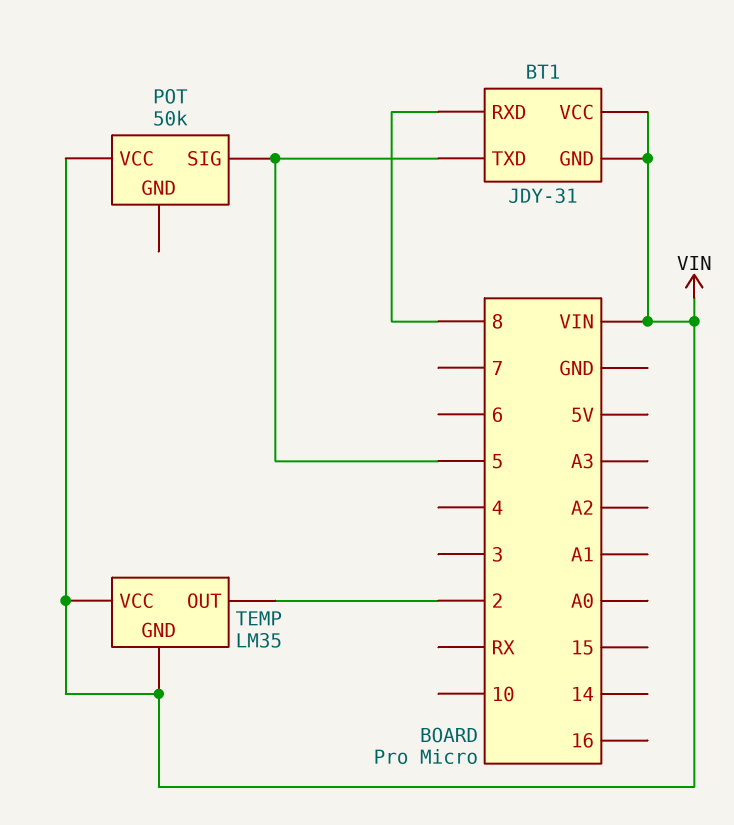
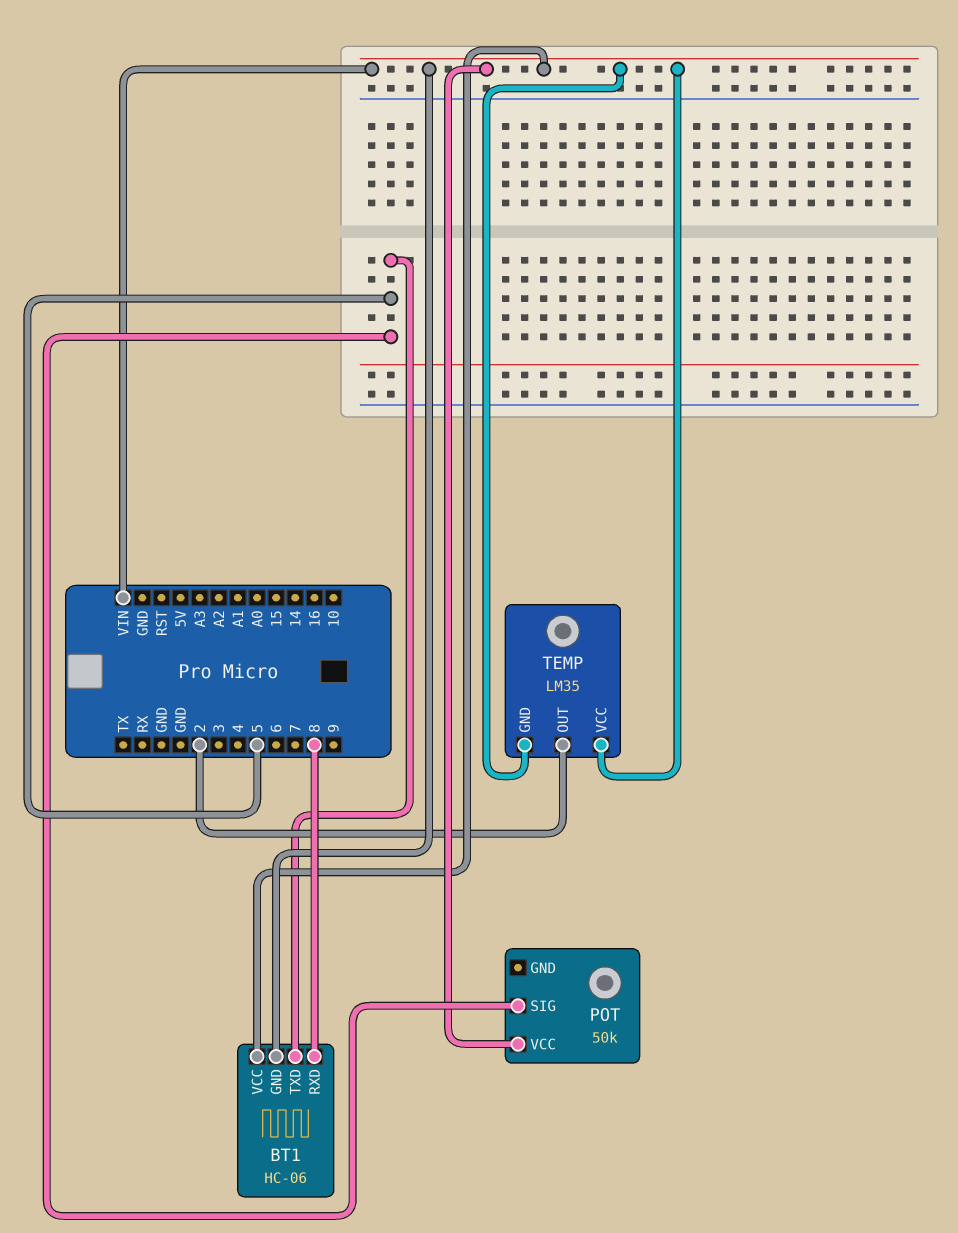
BT1: JDY-31 -> HC-06

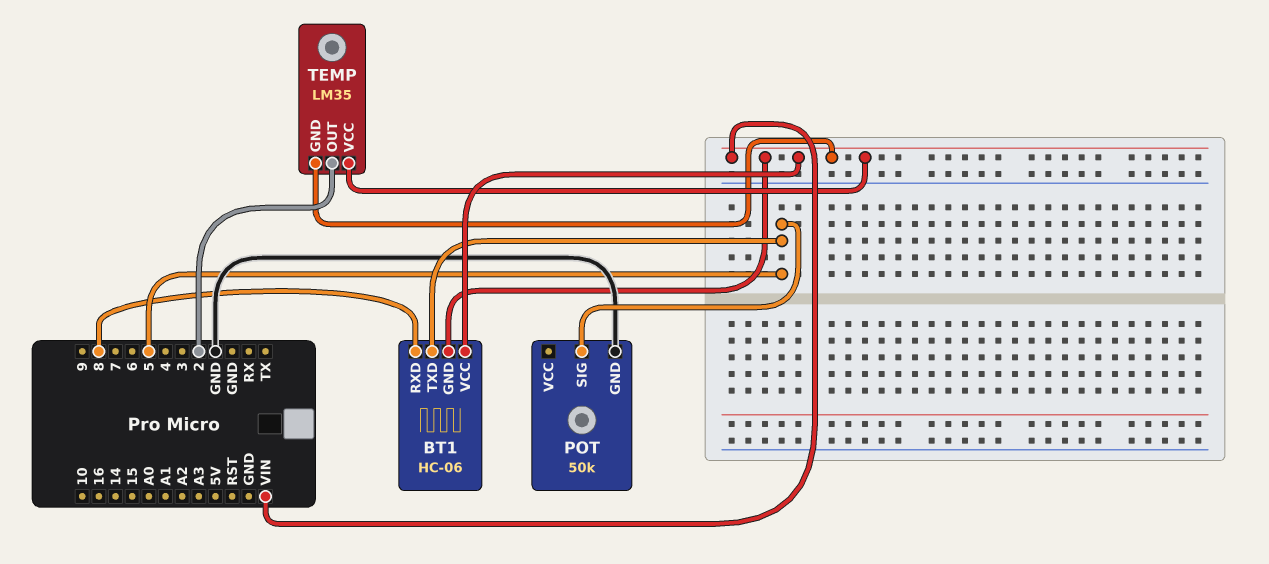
POT pin GND: none -> GND
POT pin VCC: VIN -> none

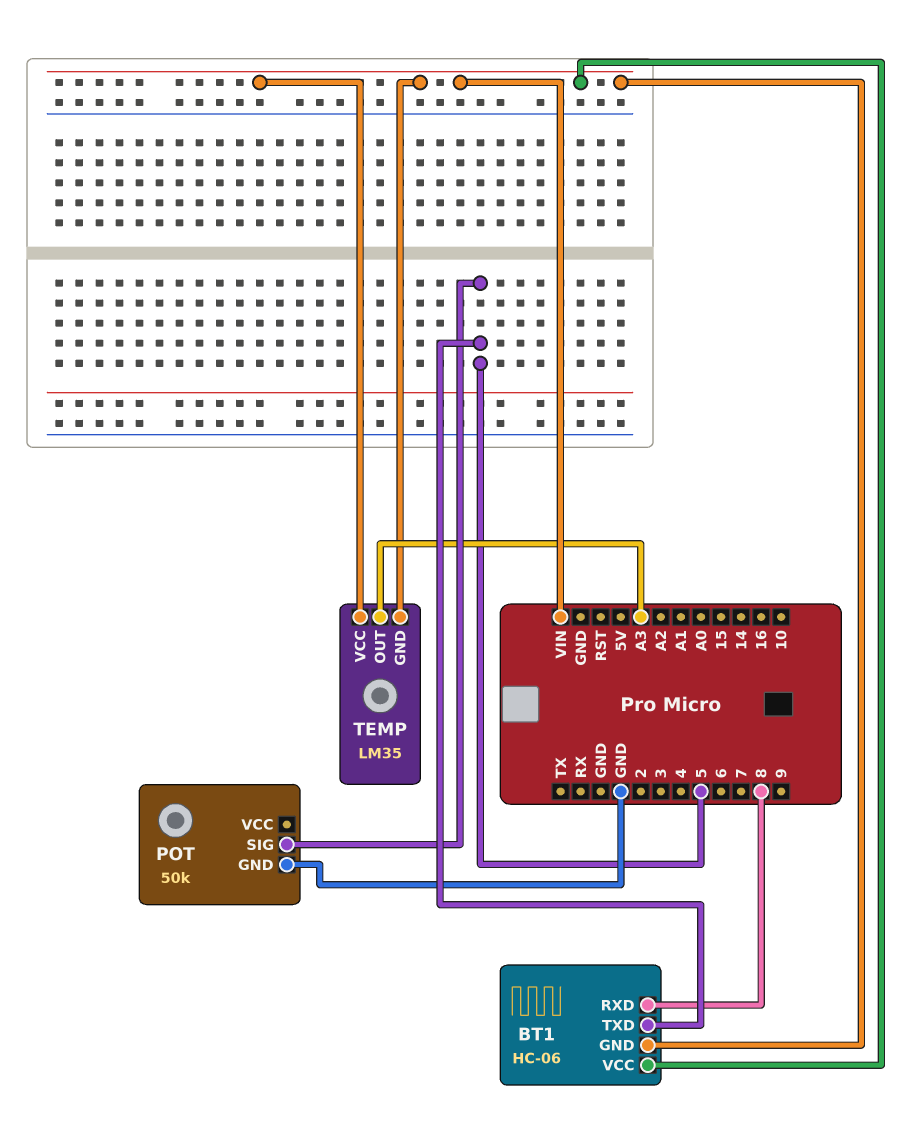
TEMP pin OUT: 2 -> A3

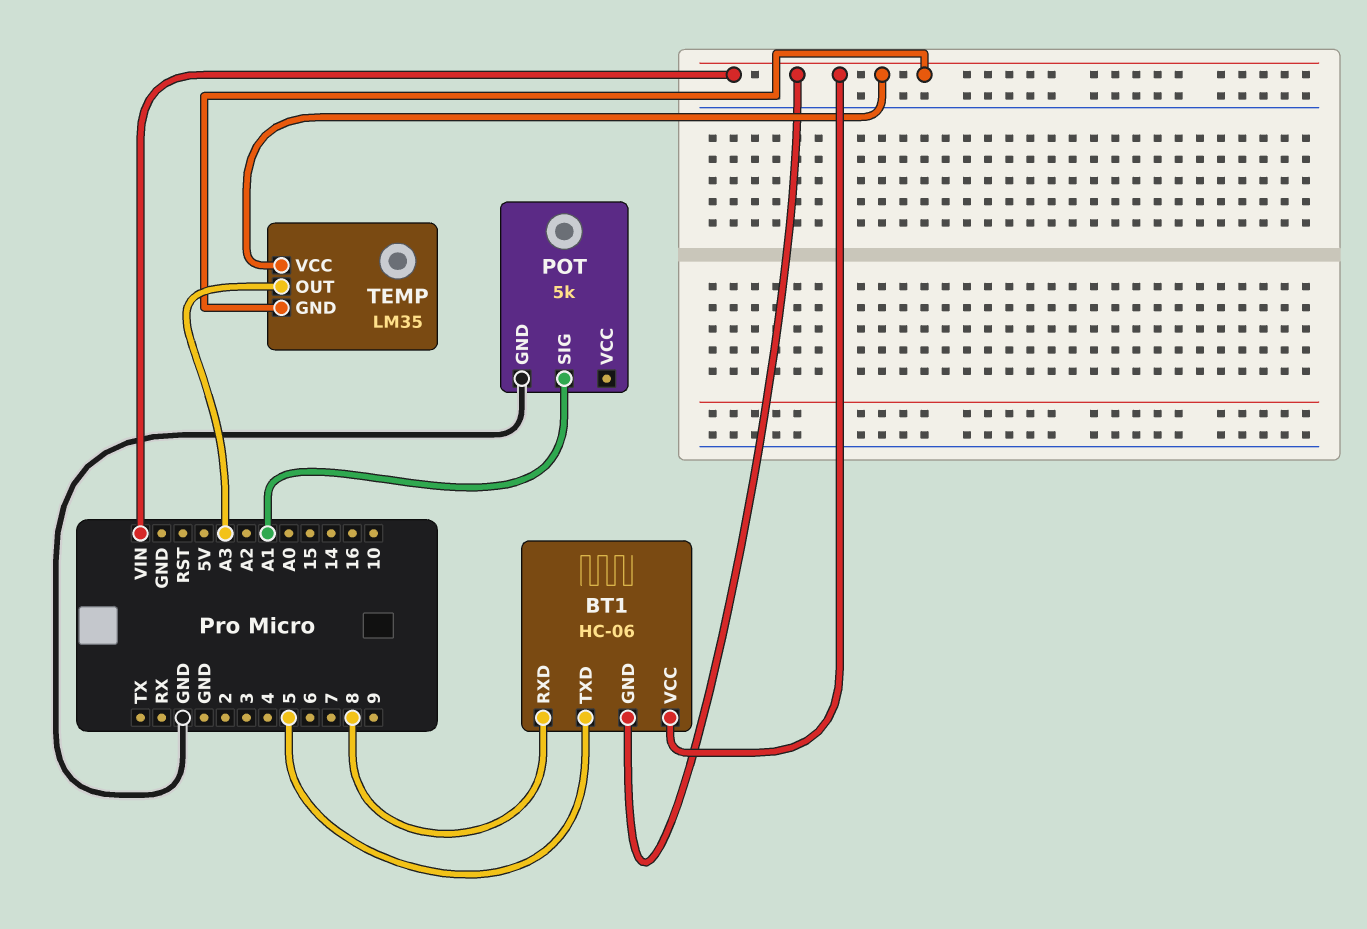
POT: 50k -> 5k
POT pin SIG: 5 -> A1

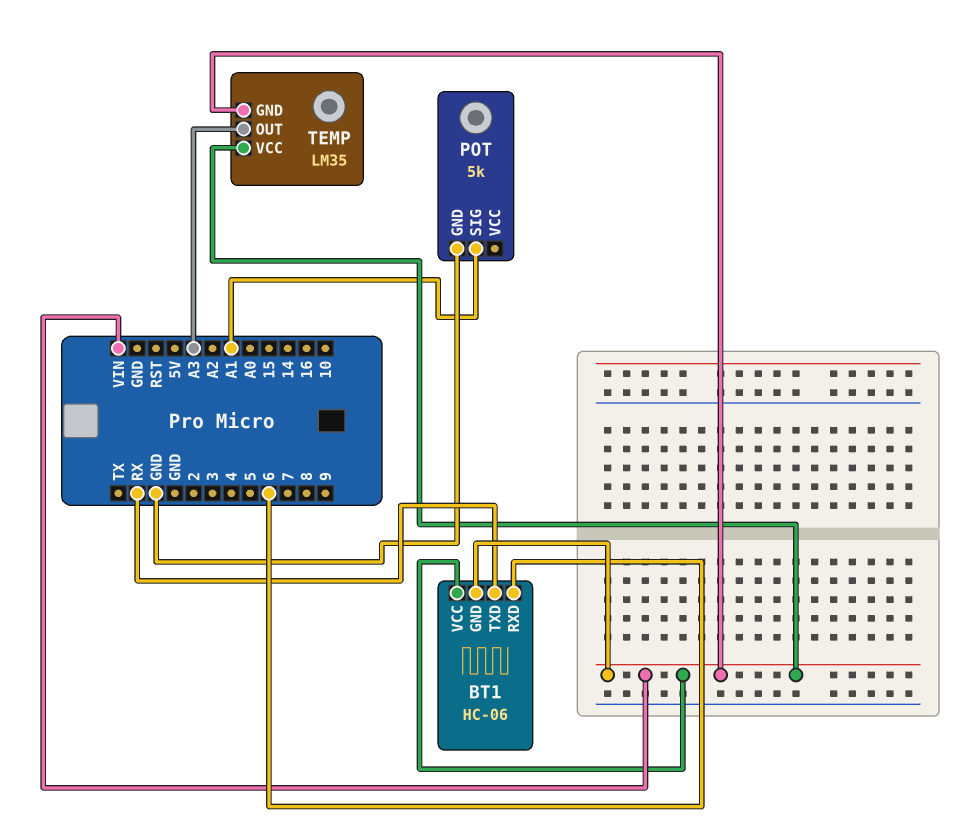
BT1 pin RXD: 8 -> 6
BT1 pin TXD: 5 -> RX

